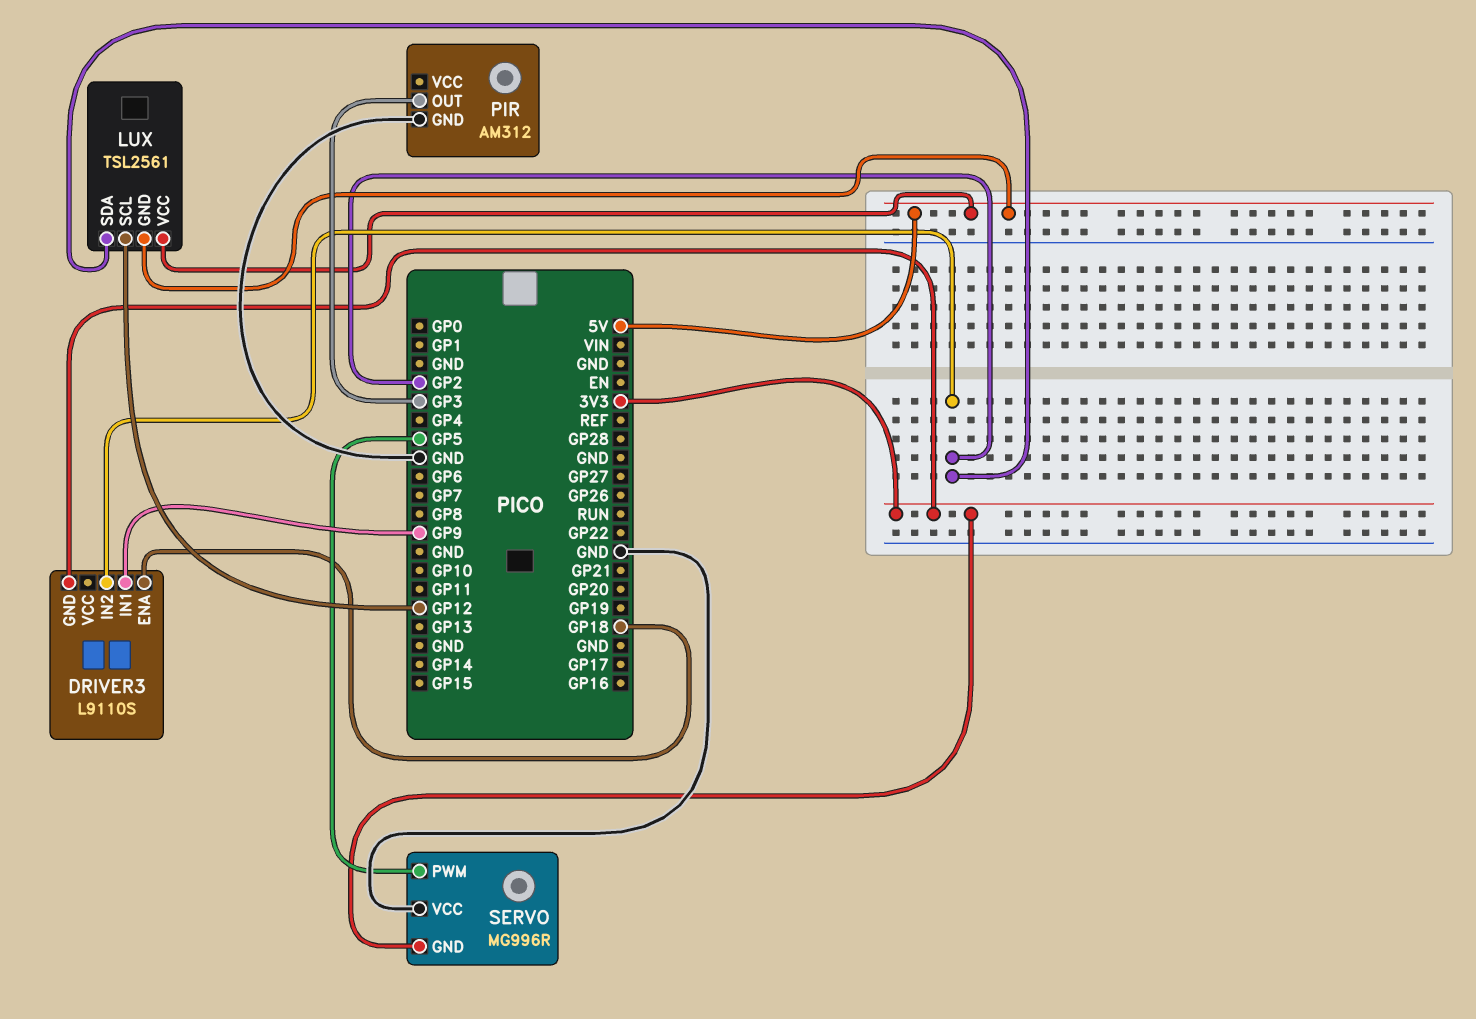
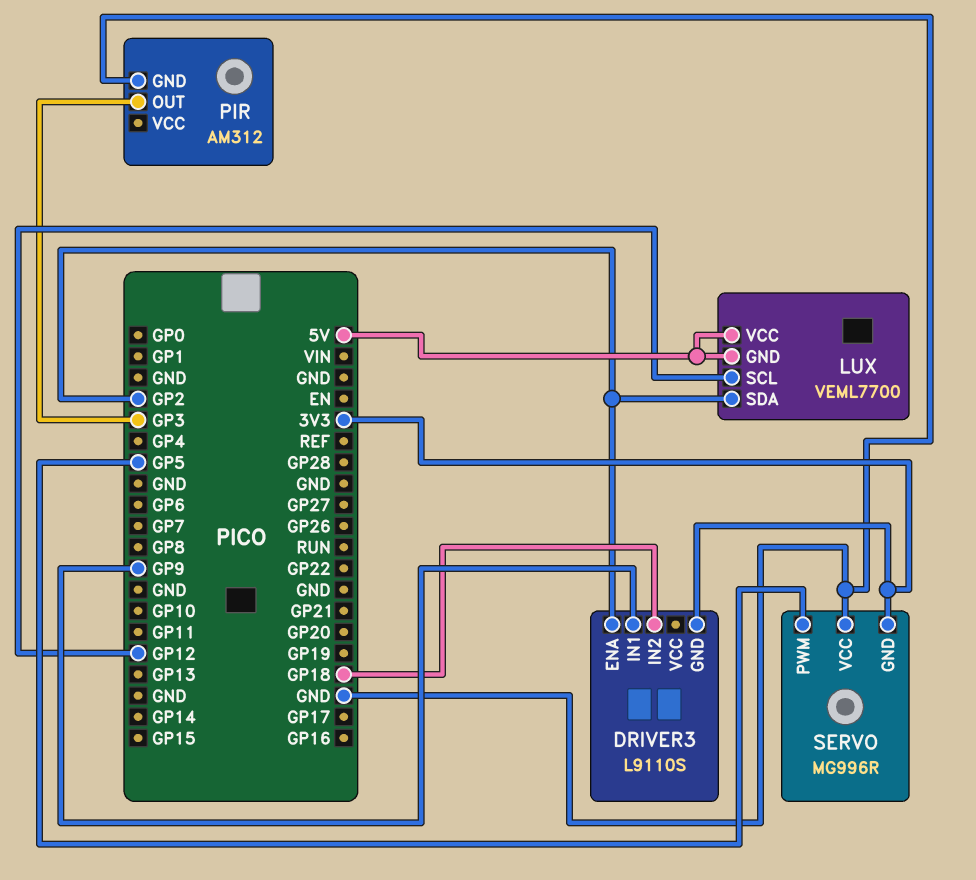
DRIVER3 pin ENA: GP18 -> GP2
DRIVER3 pin IN2: GP2 -> GP18
LUX: TSL2561 -> VEML7700

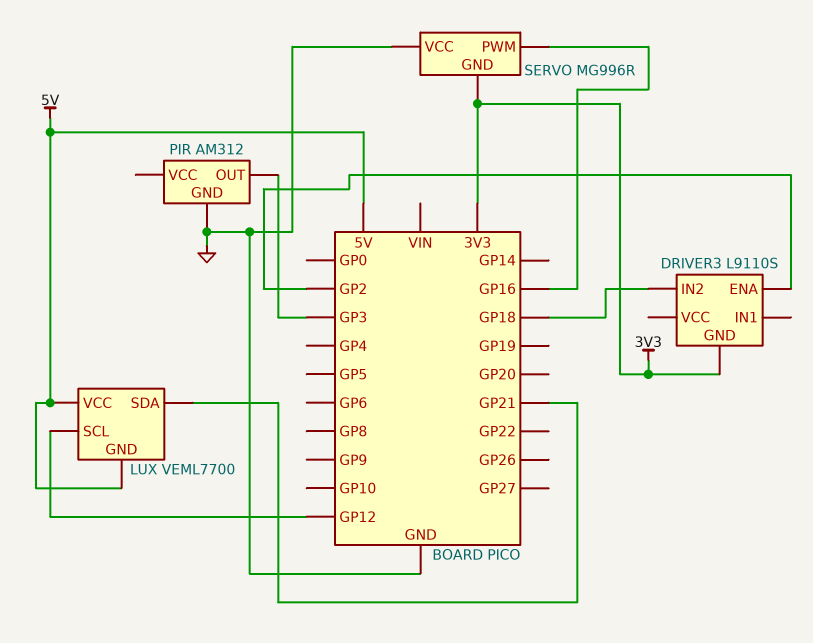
DRIVER3 pin IN1: GP9 -> none
LUX pin SDA: GP2 -> GP21
SERVO pin PWM: GP5 -> GP16

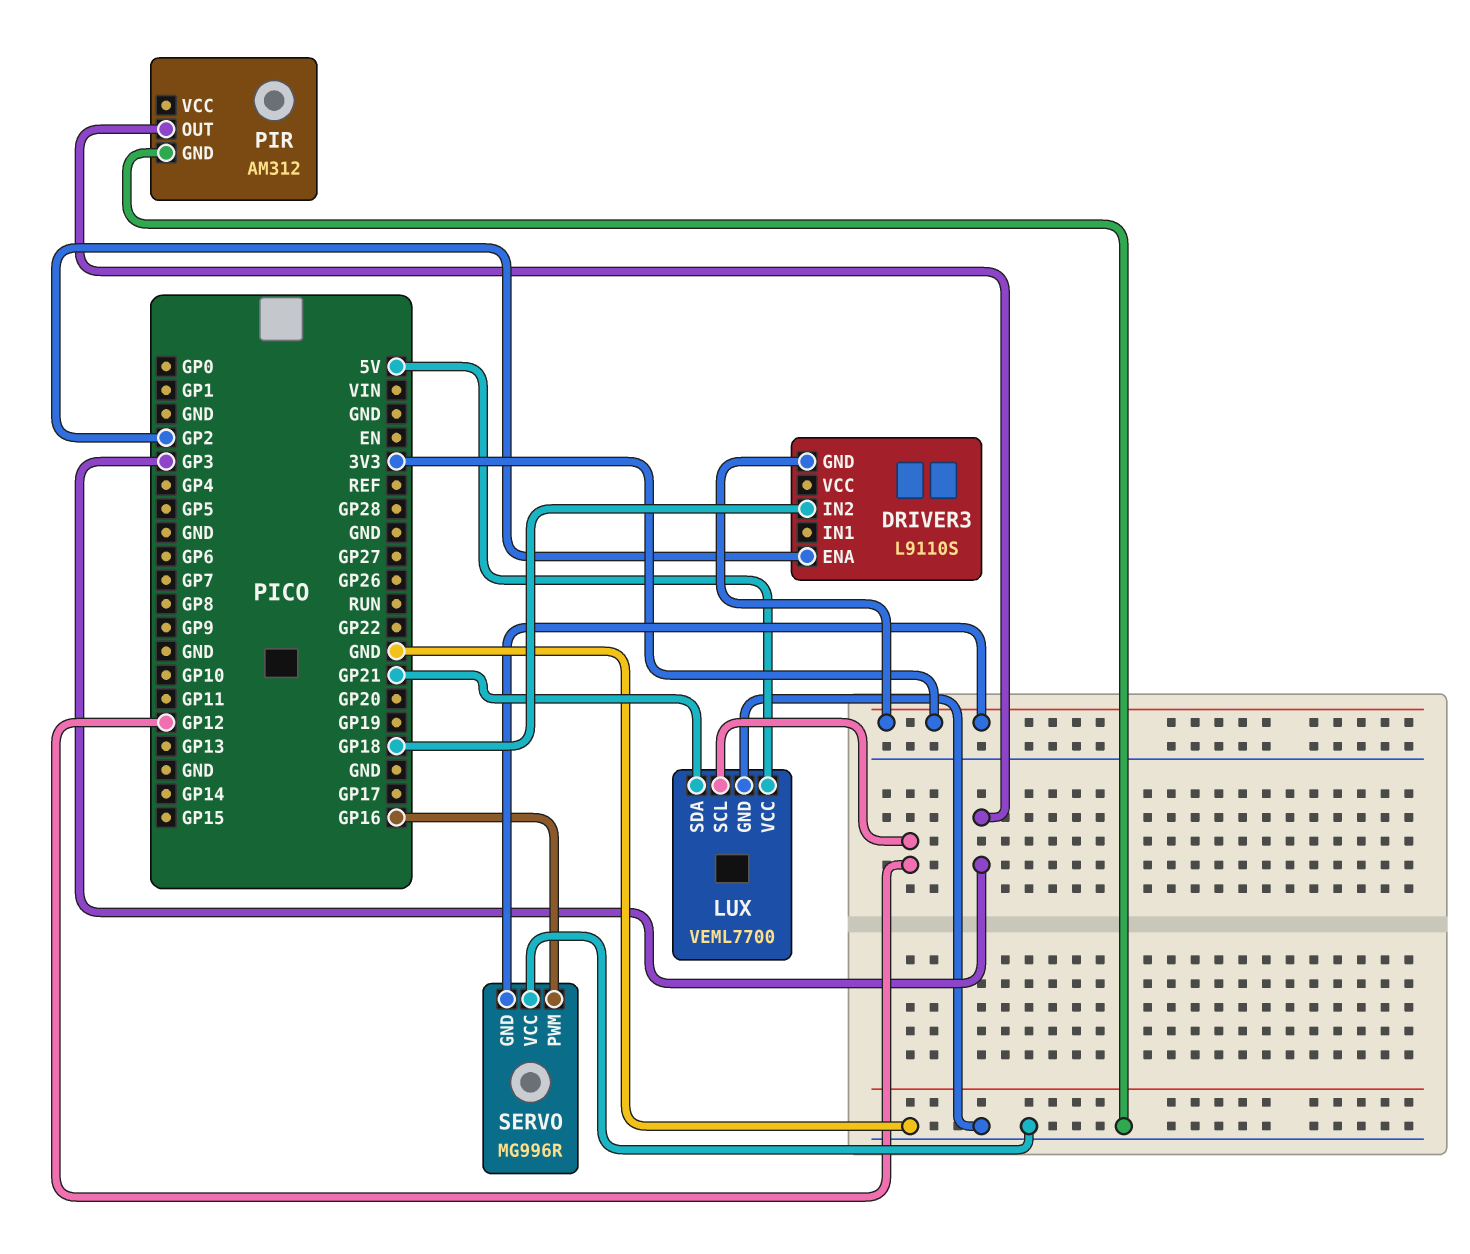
LUX pin GND: 5V -> GND

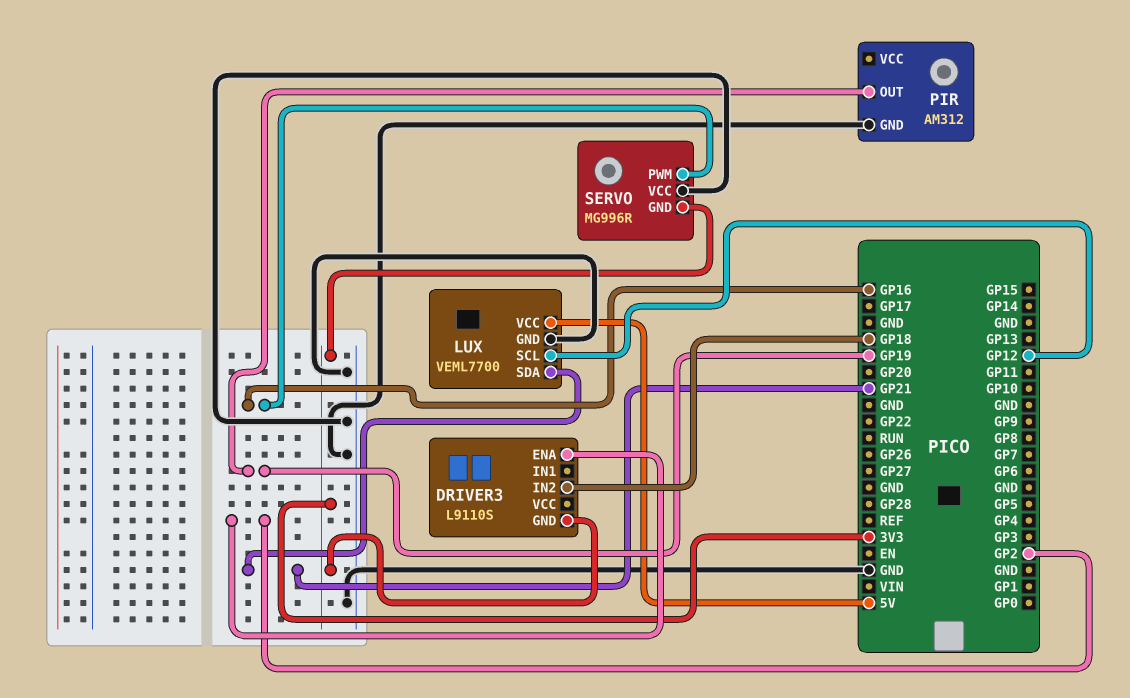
PIR pin OUT: GP3 -> GP19

